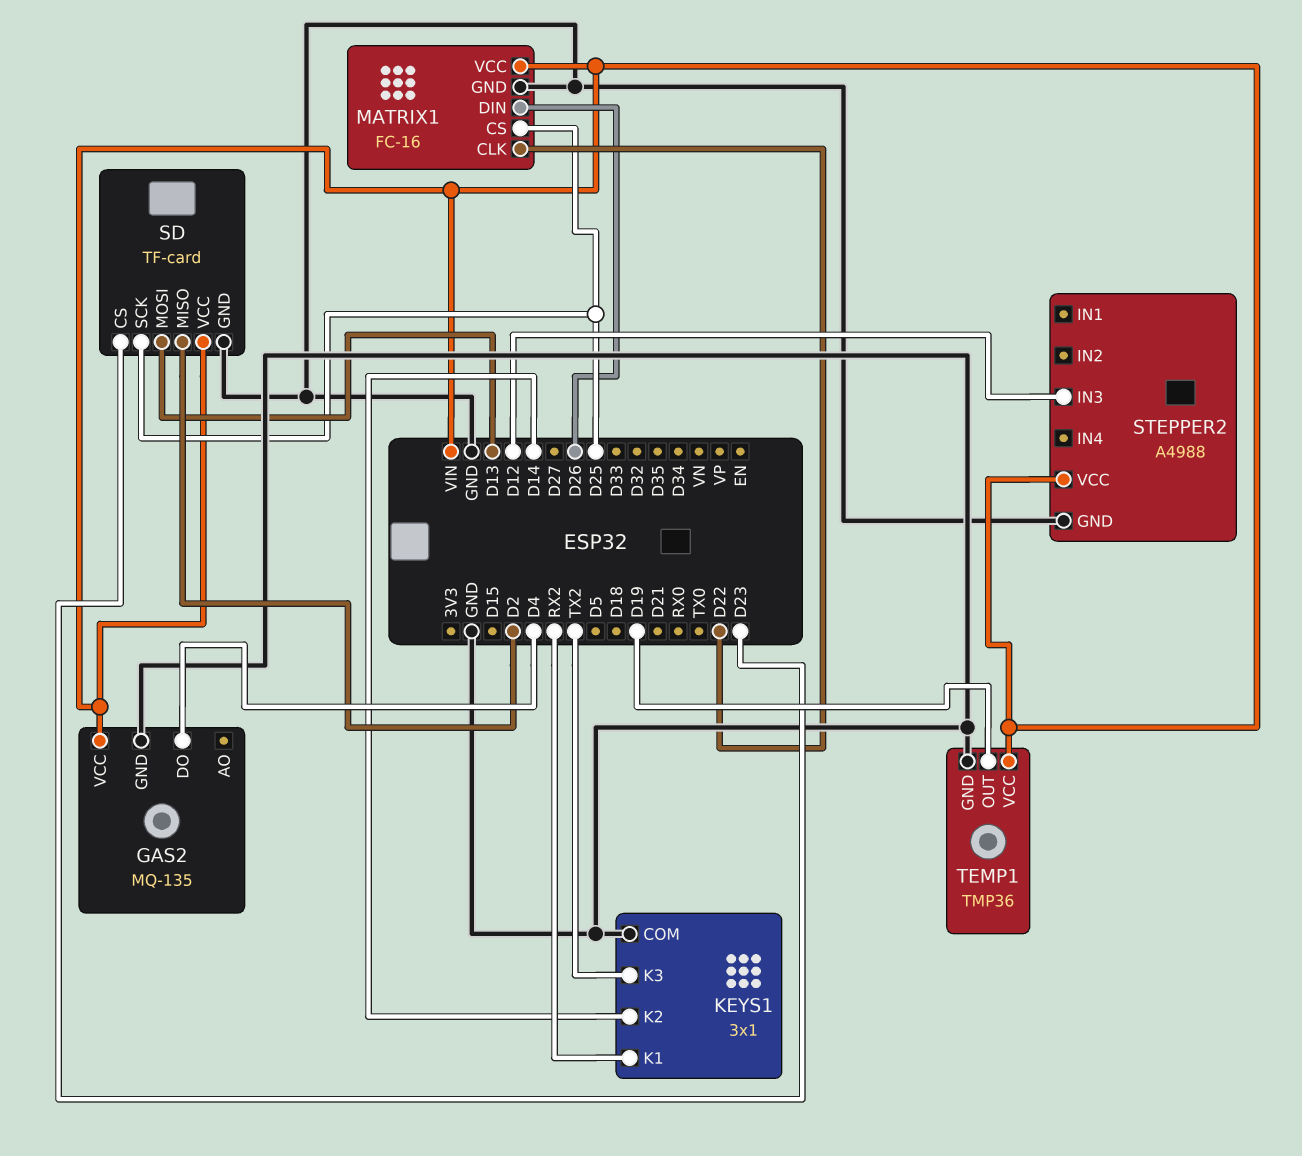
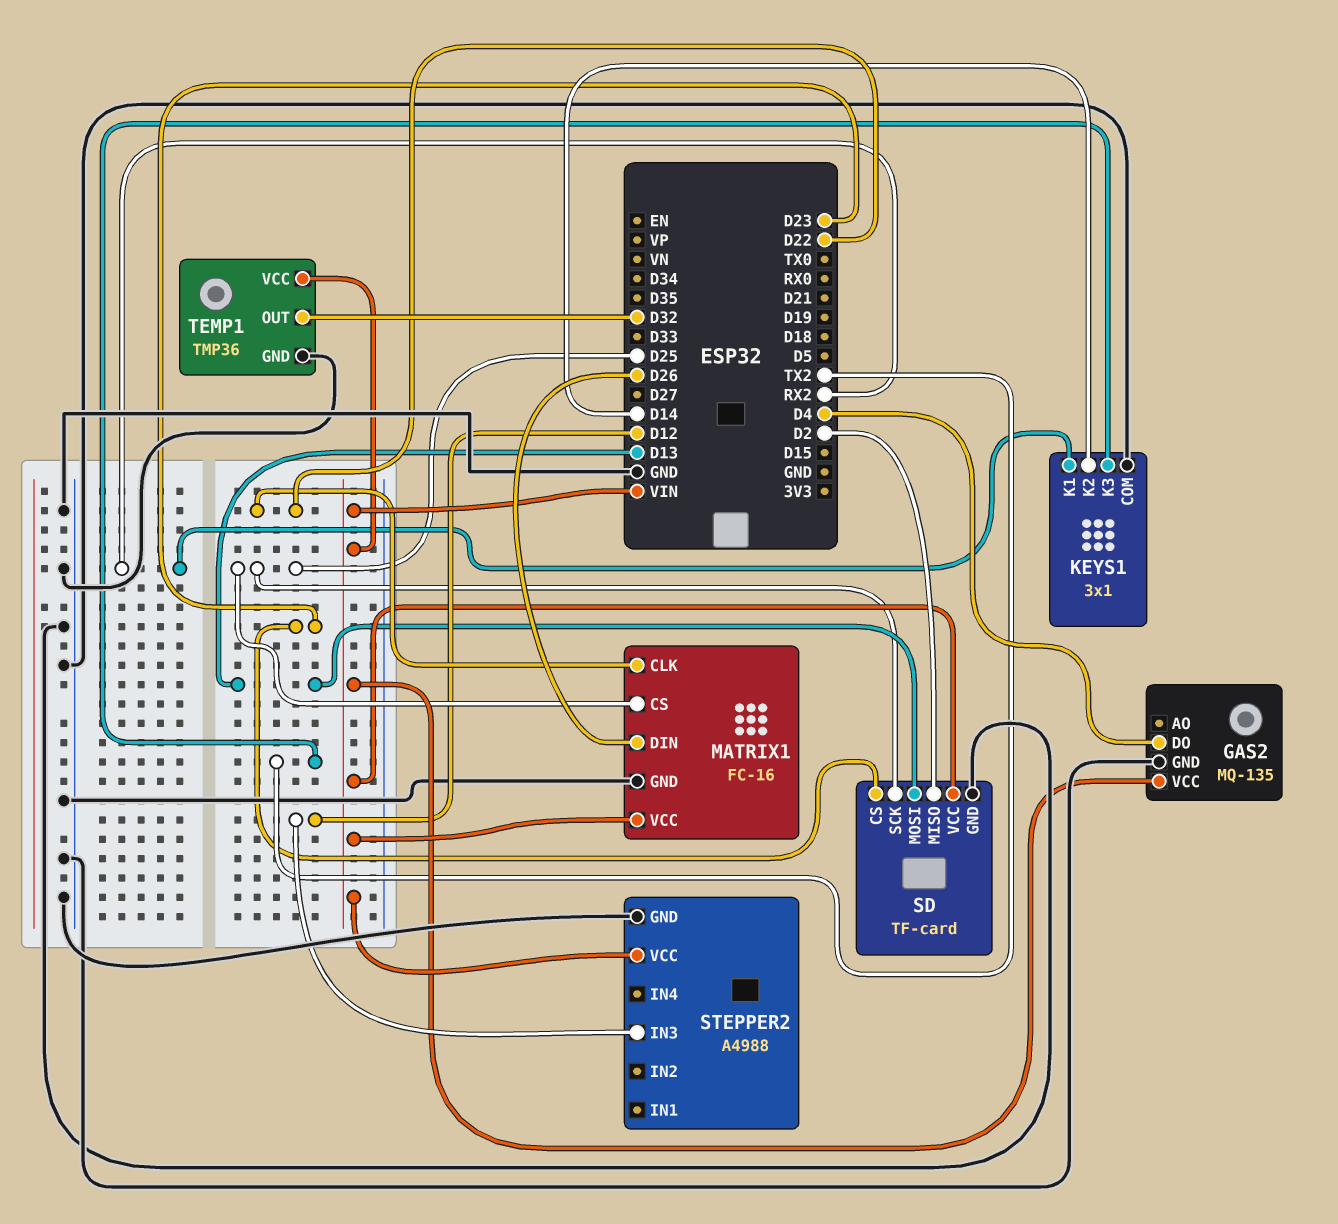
TEMP1 pin OUT: D19 -> D32

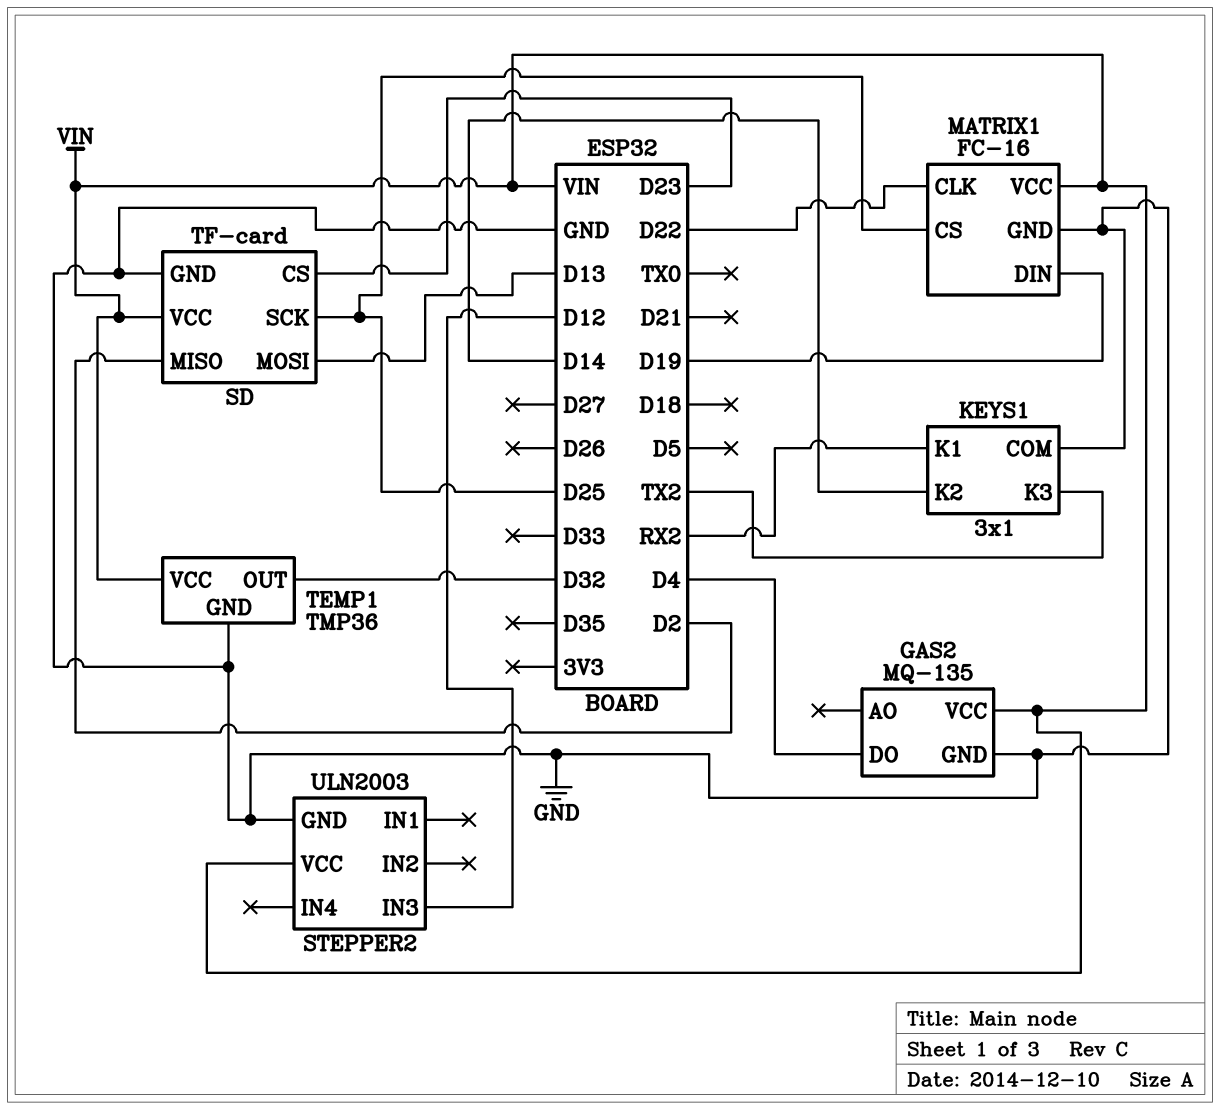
MATRIX1 pin DIN: D26 -> D19
STEPPER2: A4988 -> ULN2003

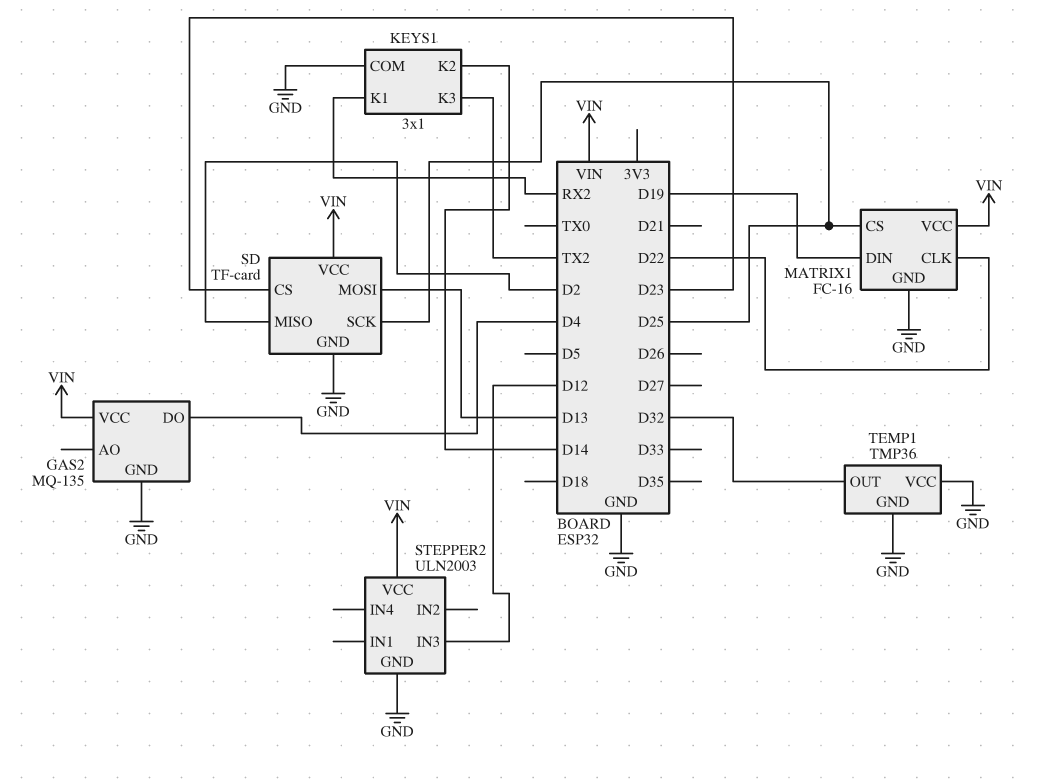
TEMP1 pin VCC: VIN -> GND

